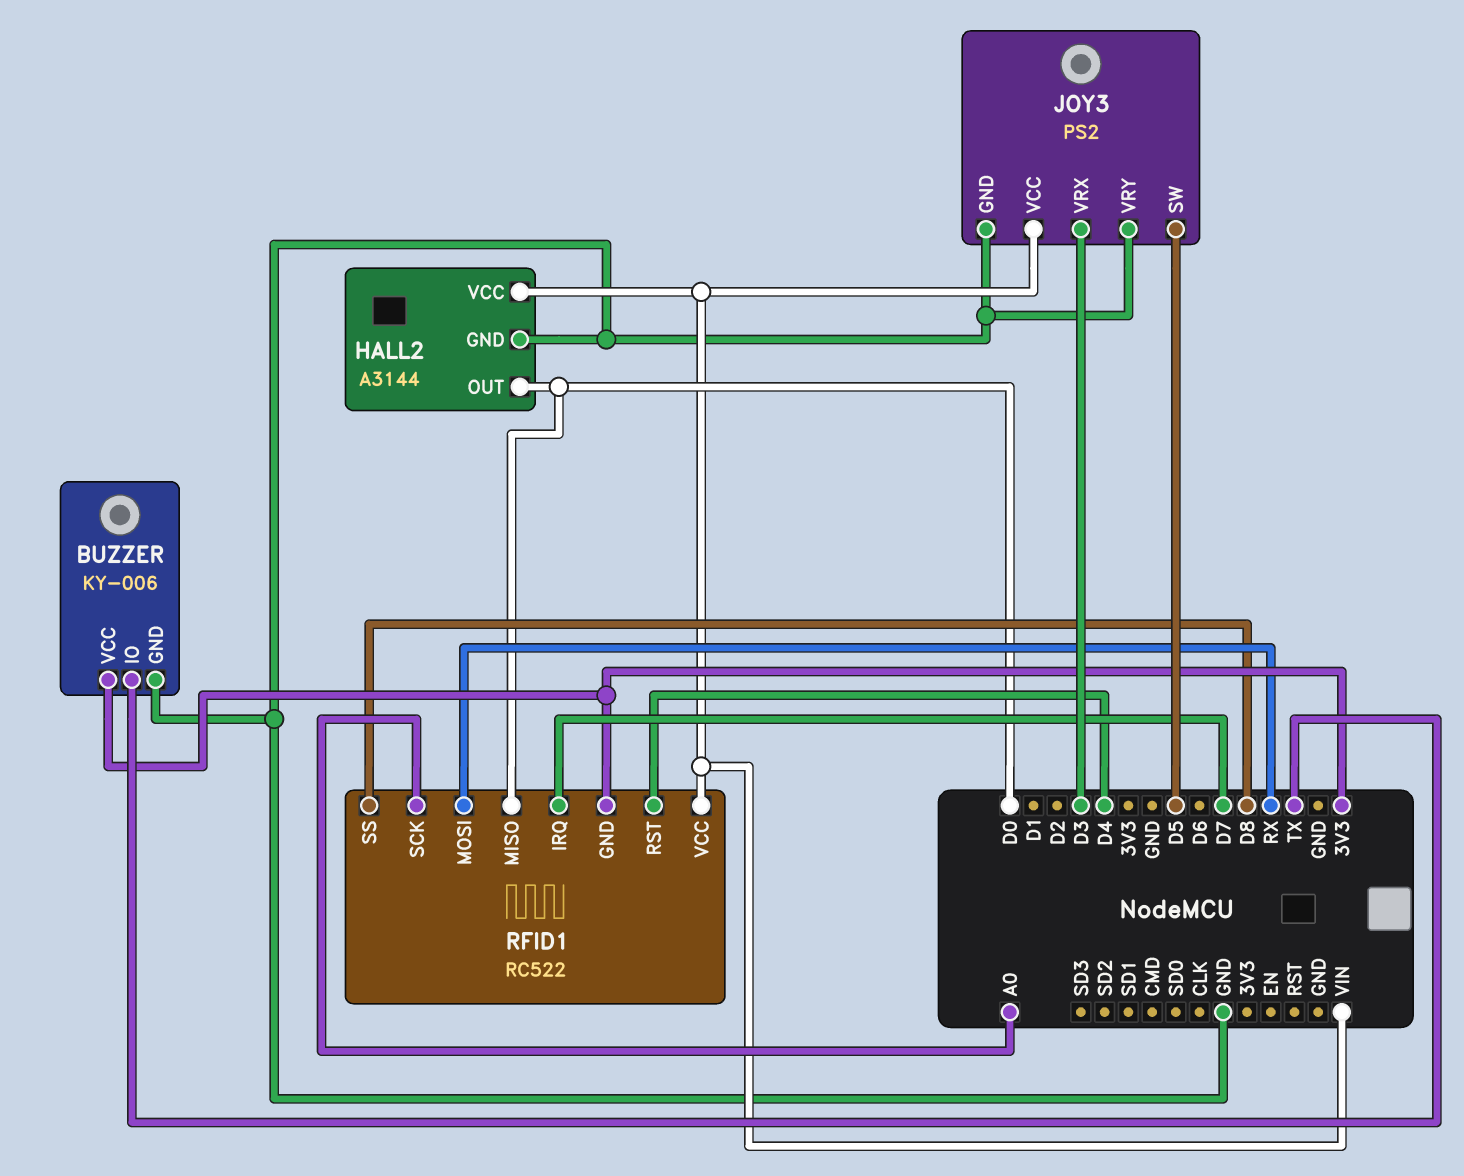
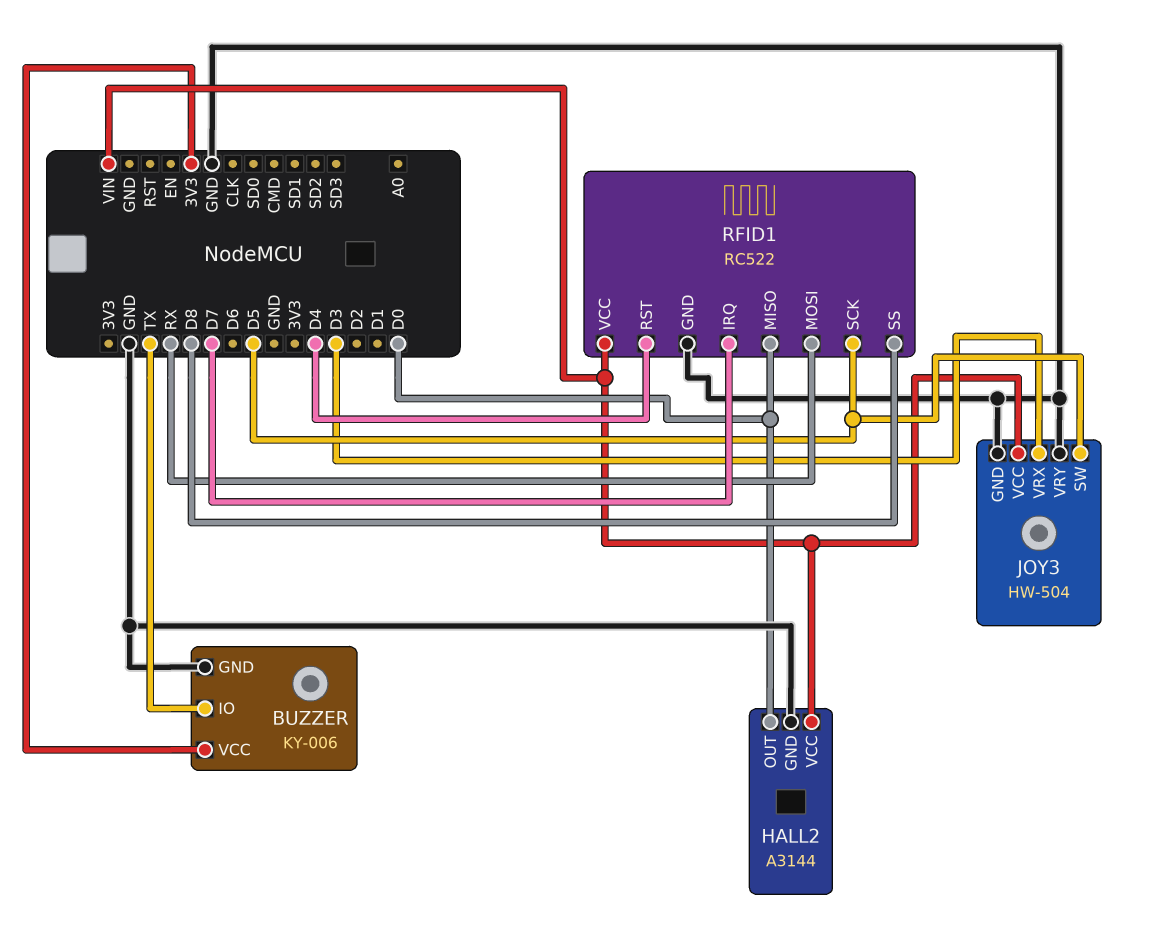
JOY3: PS2 -> HW-504
RFID1 pin GND: 3V3 -> GND
RFID1 pin SCK: A0 -> D5

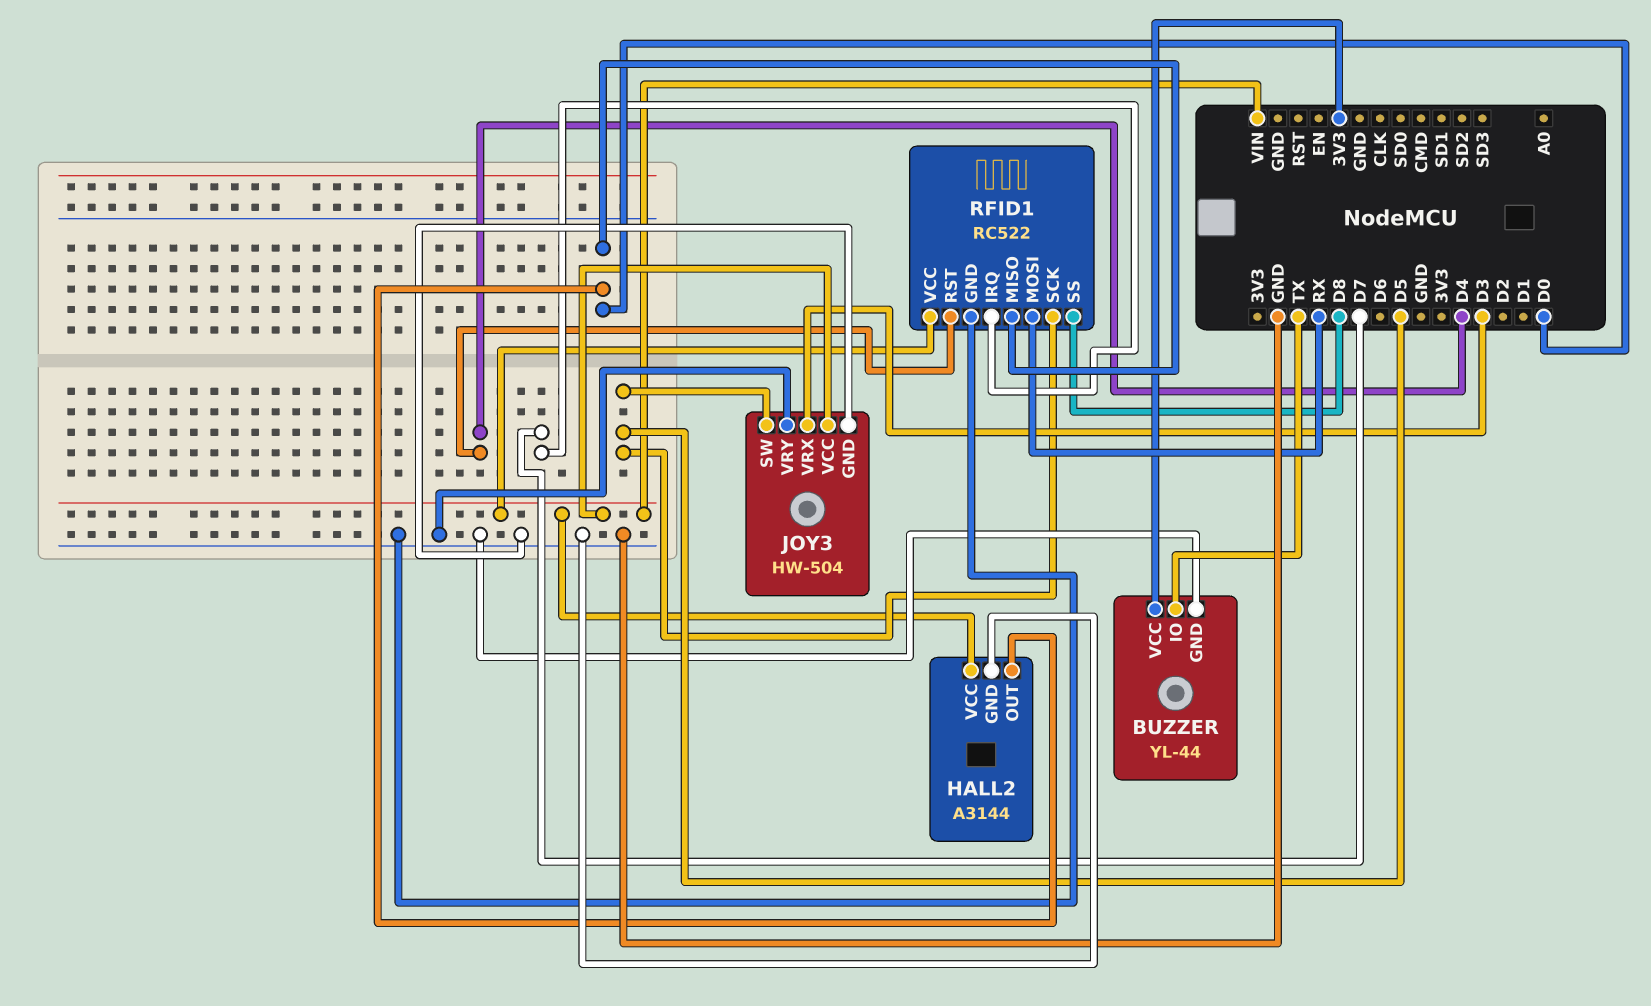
BUZZER: KY-006 -> YL-44

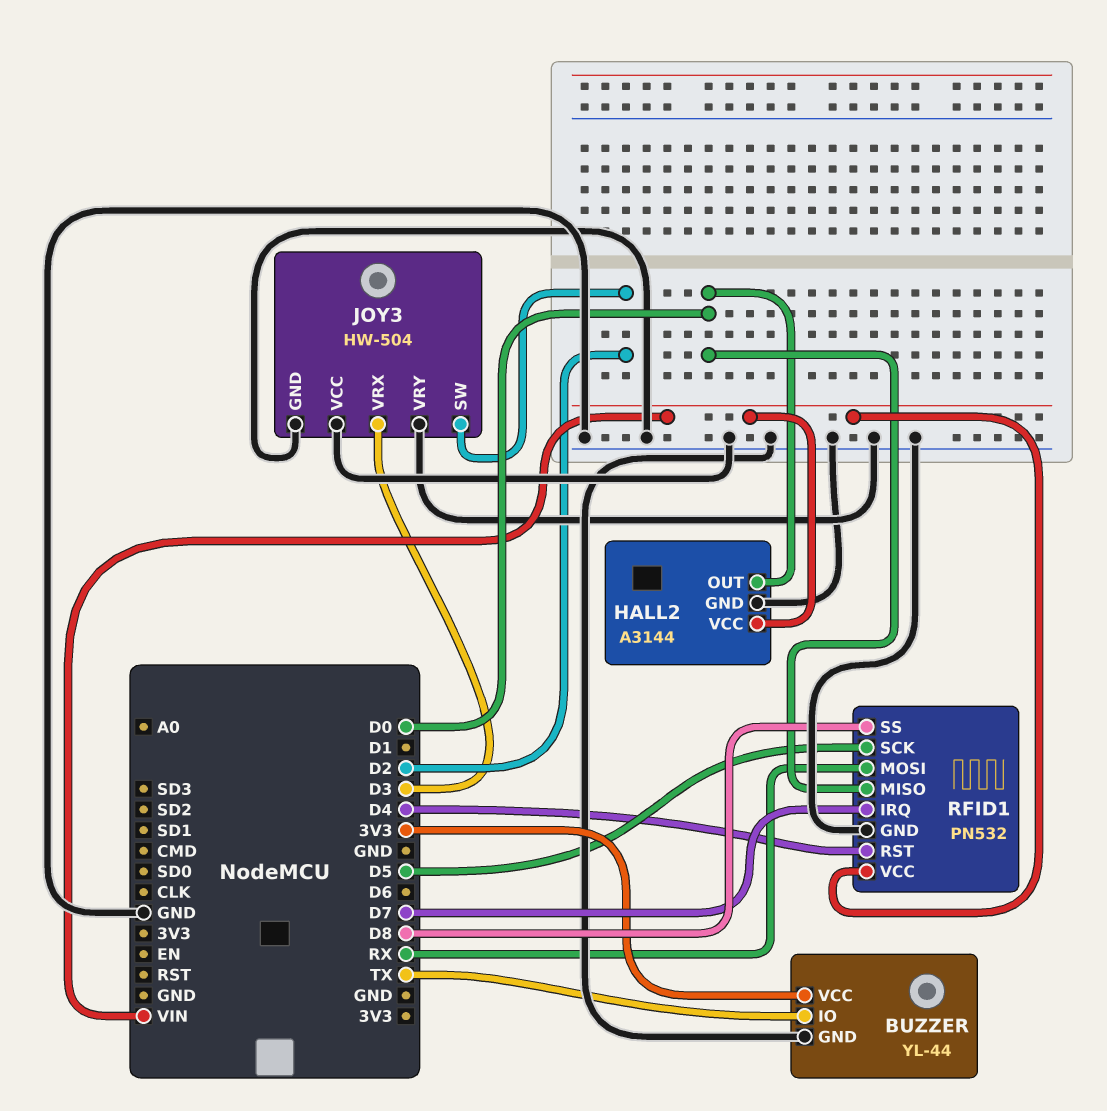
JOY3 pin SW: D5 -> D2
JOY3 pin VCC: VIN -> GND
RFID1: RC522 -> PN532

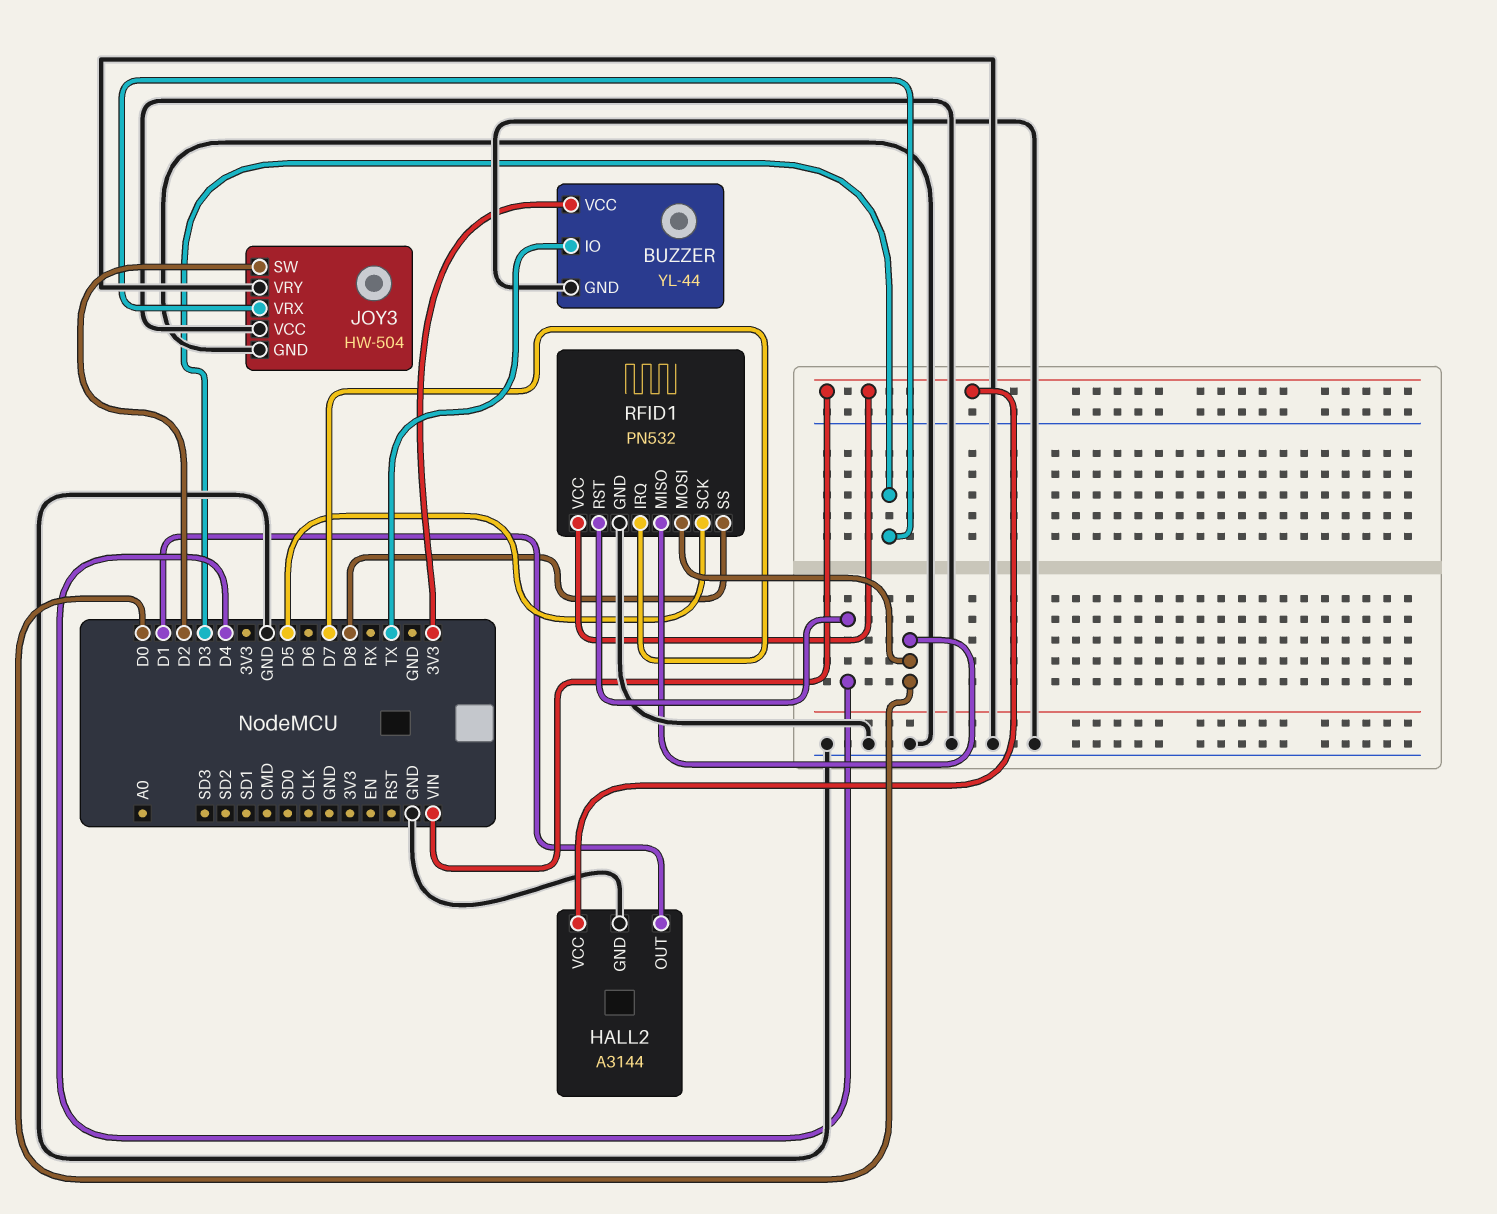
HALL2 pin OUT: D0 -> D1
RFID1 pin MOSI: RX -> D0

